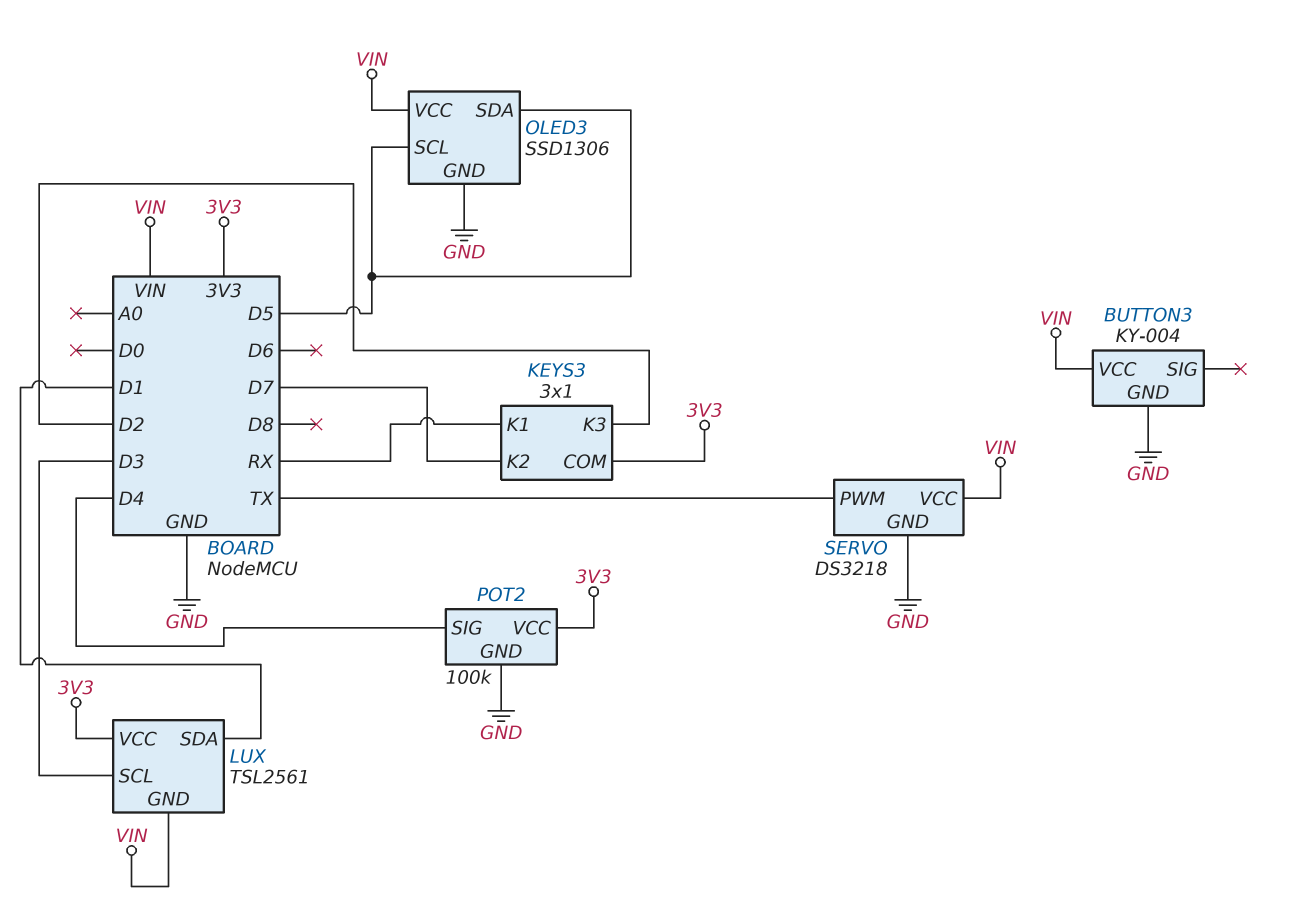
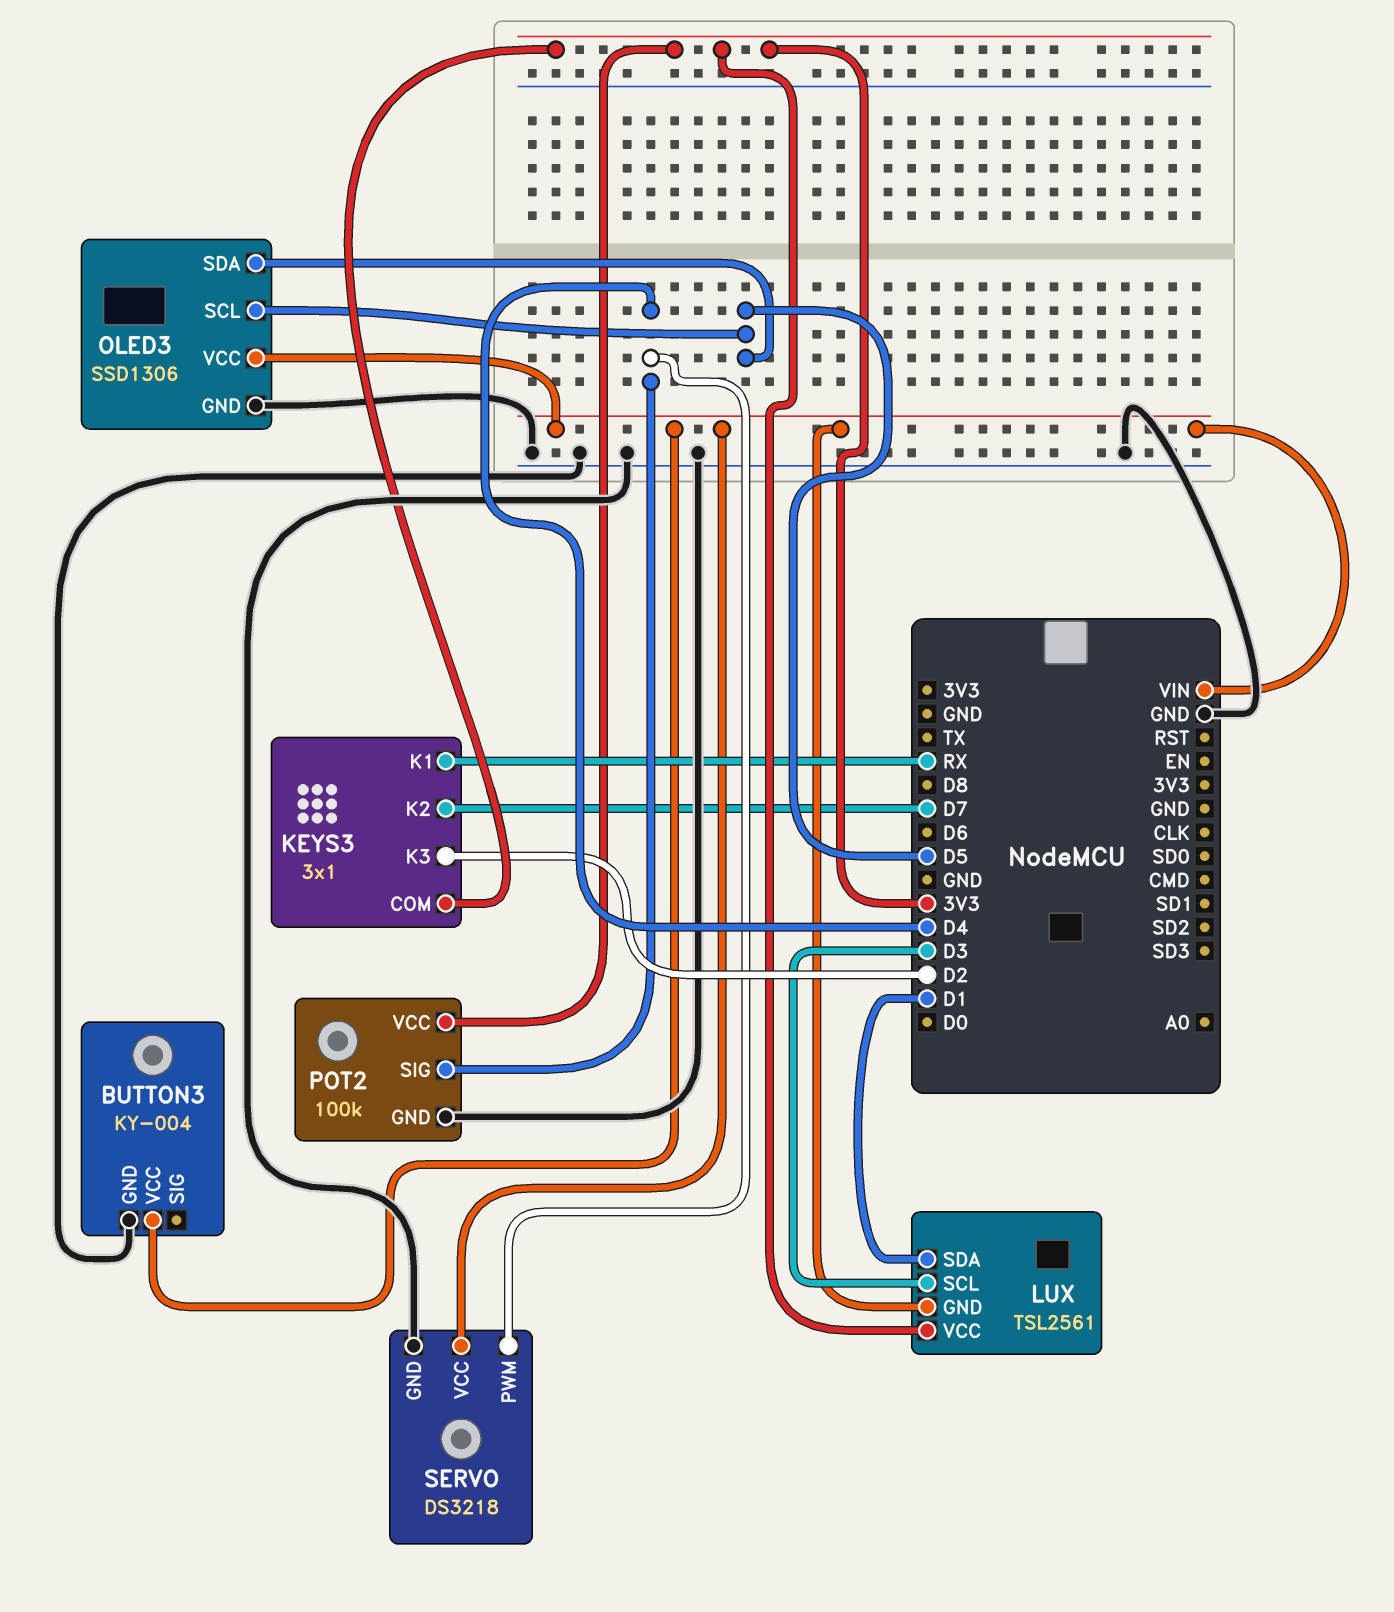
SERVO pin PWM: TX -> D4

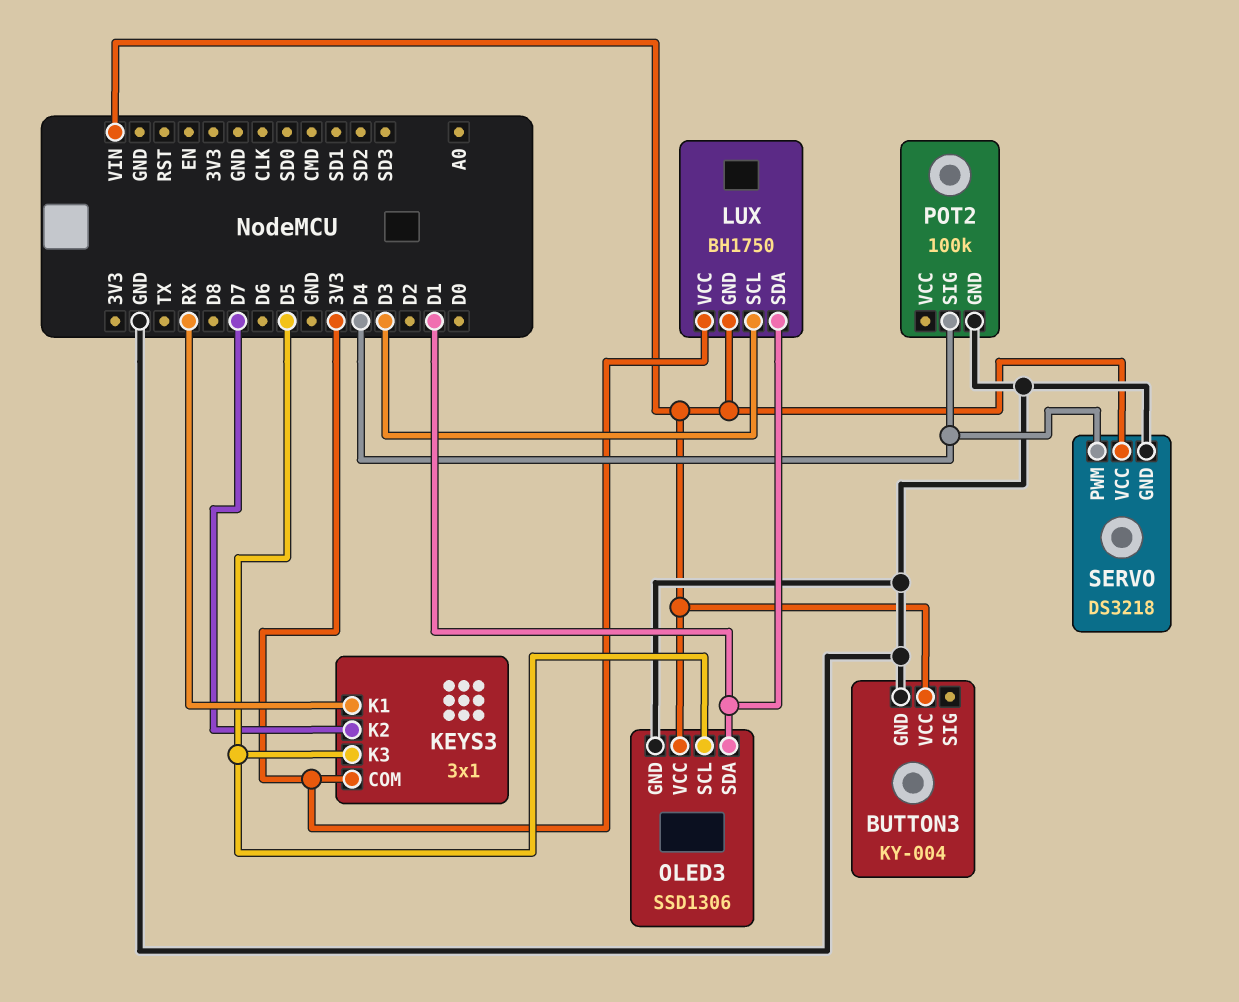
KEYS3 pin K3: D2 -> D5
LUX: TSL2561 -> BH1750
OLED3 pin SDA: D5 -> D1
POT2 pin VCC: 3V3 -> none

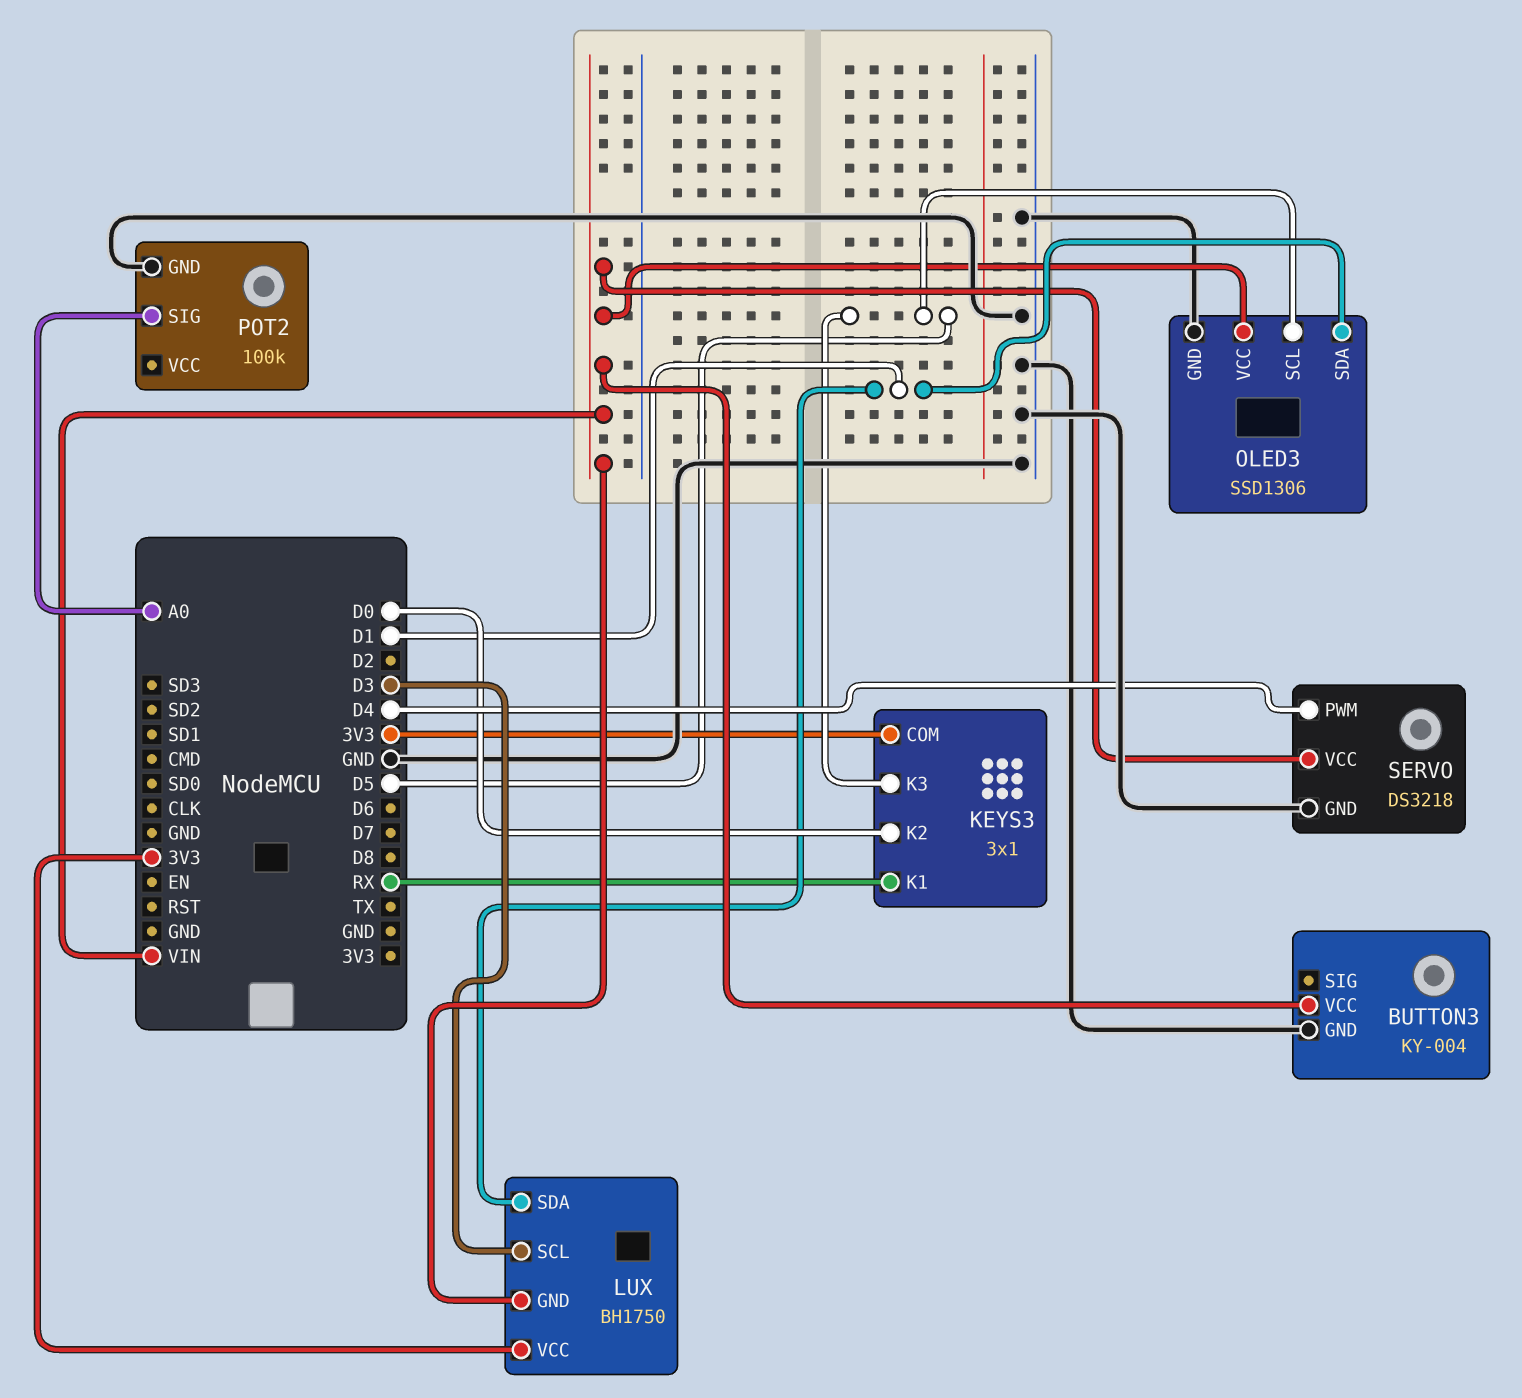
KEYS3 pin K2: D7 -> D0
POT2 pin SIG: D4 -> A0

